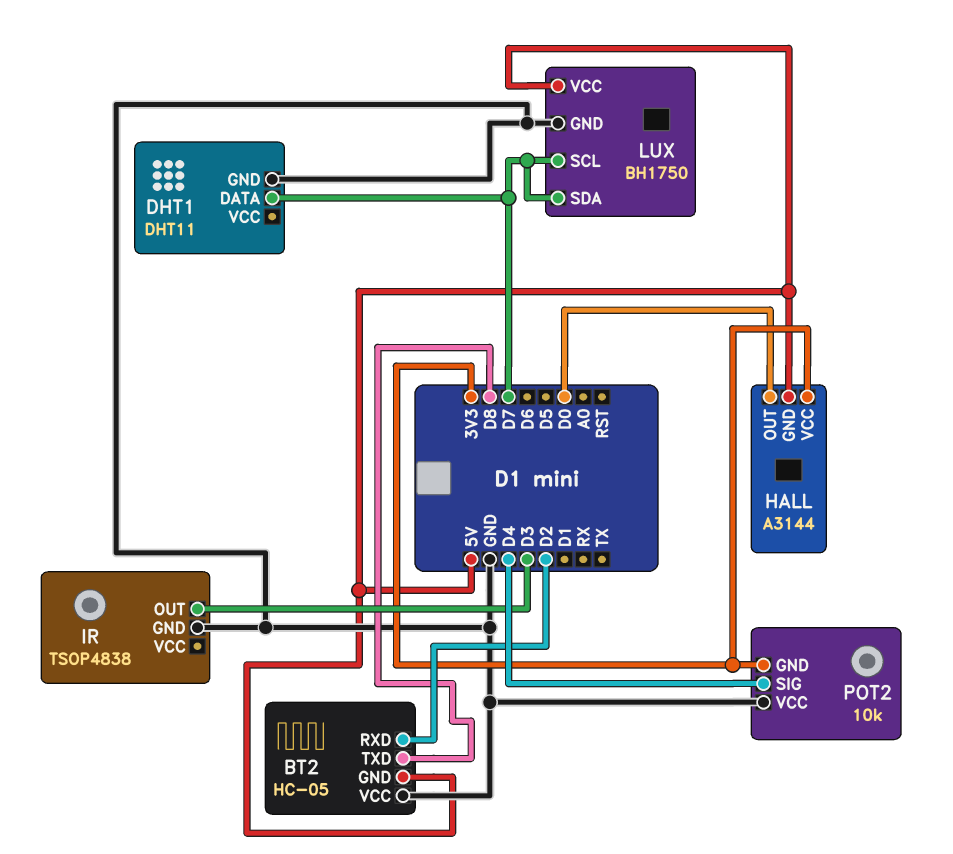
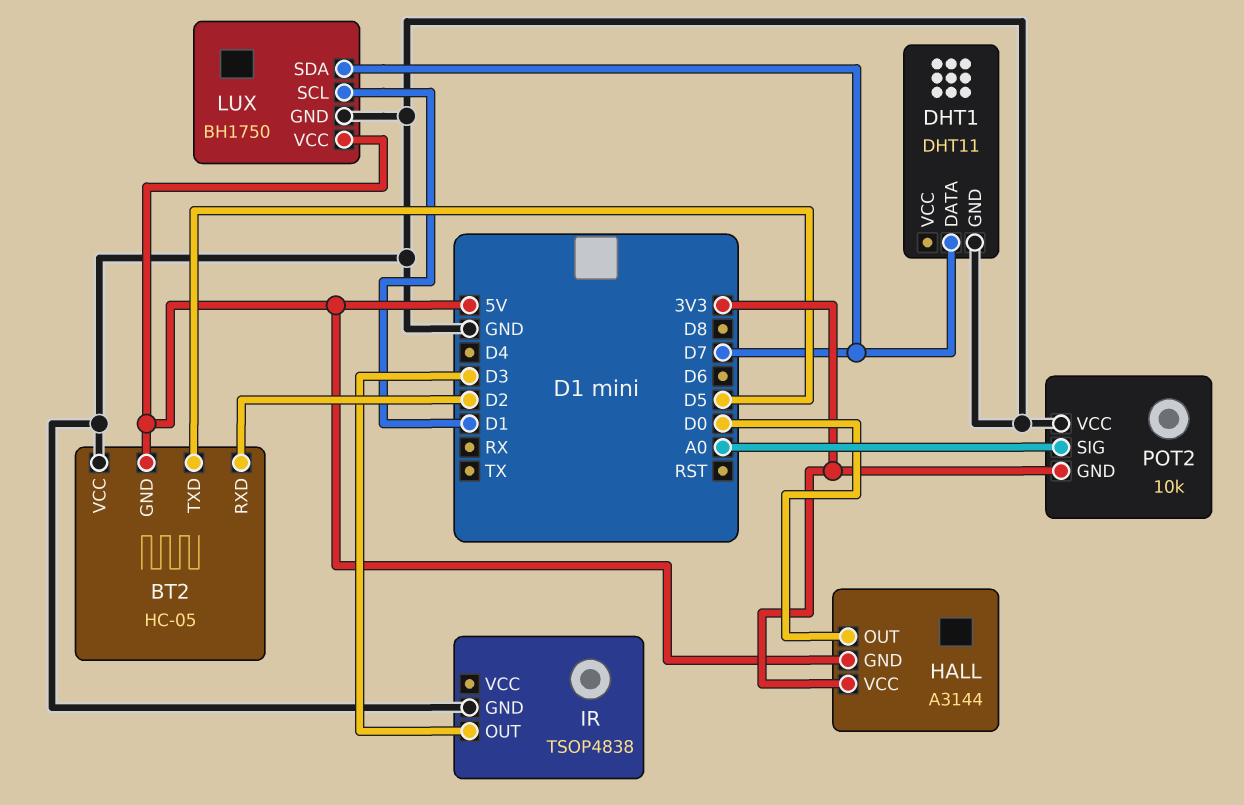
BT2 pin TXD: D8 -> D5
LUX pin SCL: D7 -> D1
POT2 pin SIG: D4 -> A0

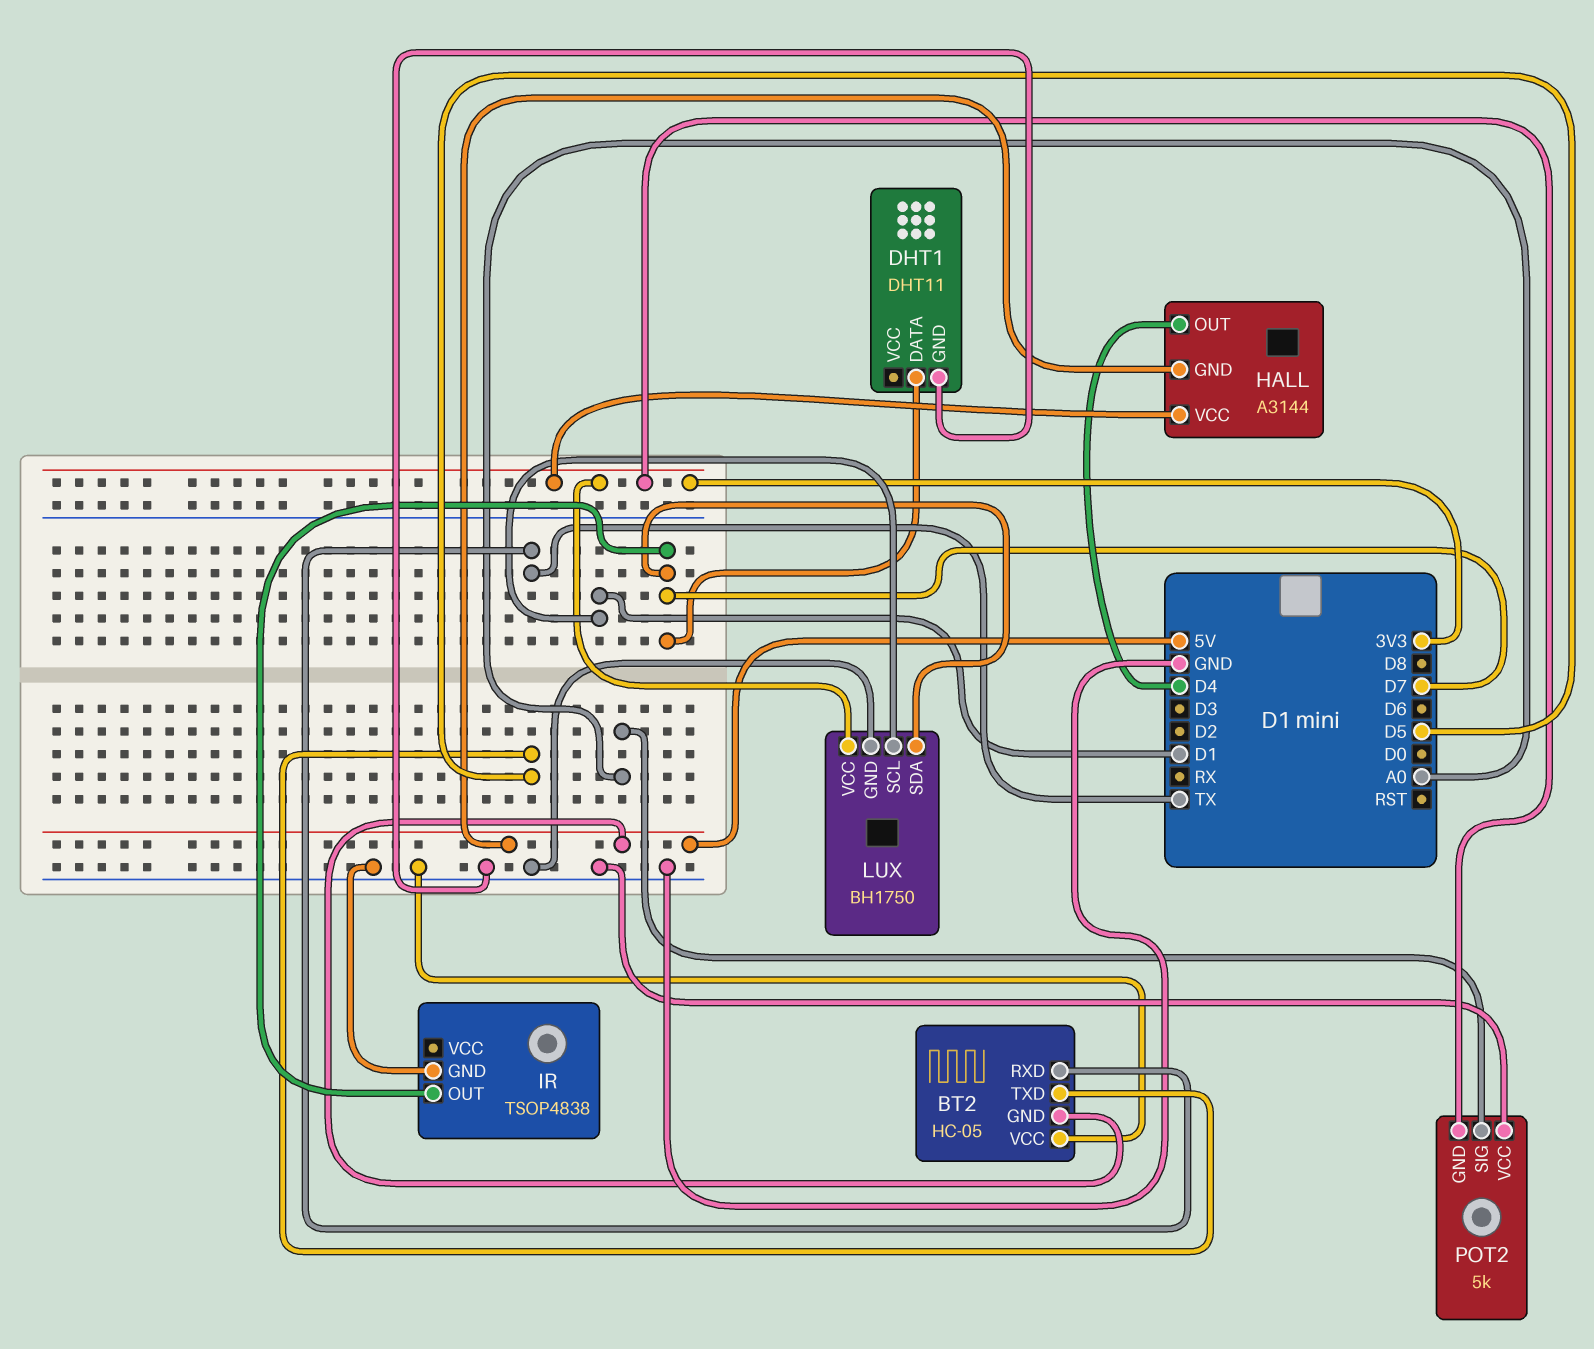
BT2 pin RXD: D2 -> TX
HALL pin OUT: D0 -> D4
IR pin OUT: D3 -> D7
LUX pin VCC: 5V -> 3V3
POT2: 10k -> 5k

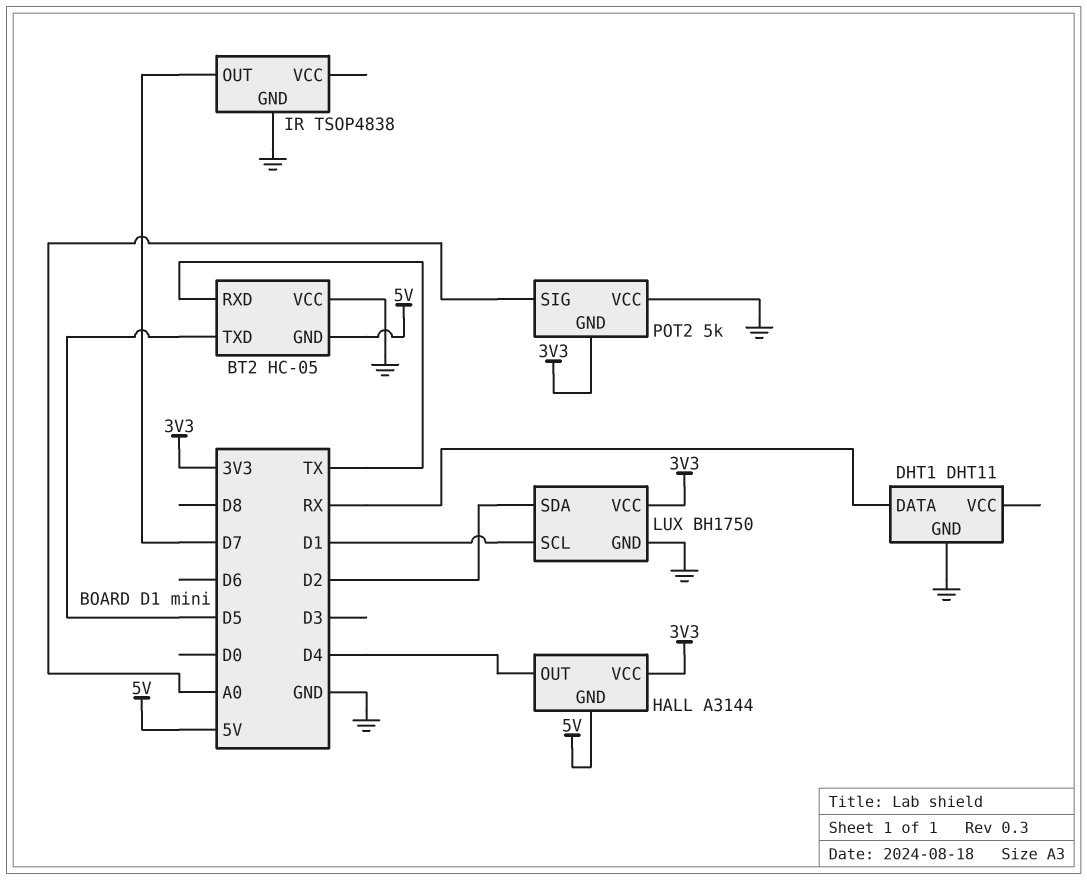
DHT1 pin DATA: D7 -> RX
LUX pin SDA: D7 -> D2

